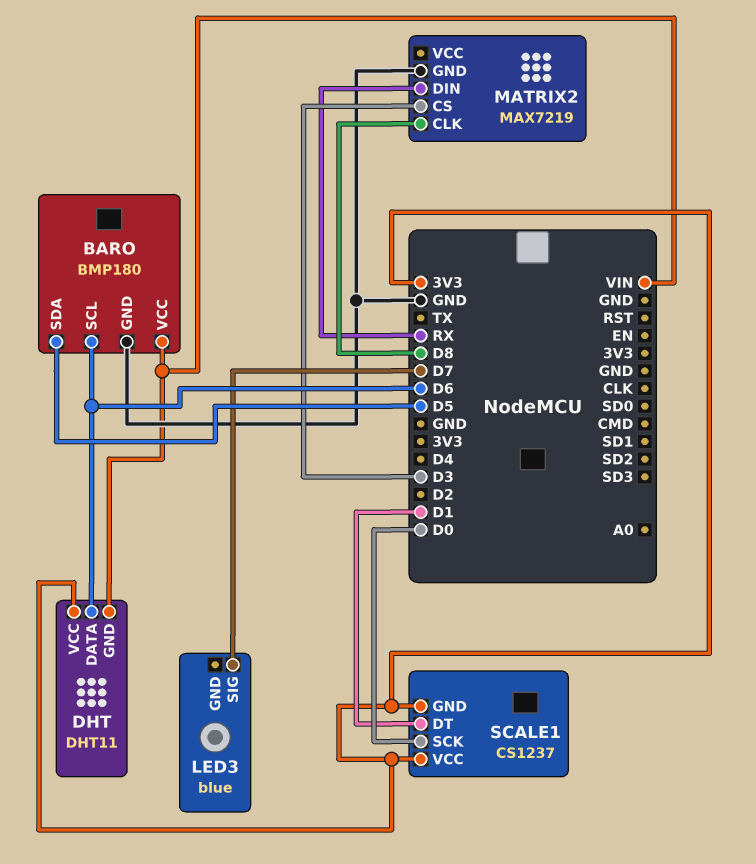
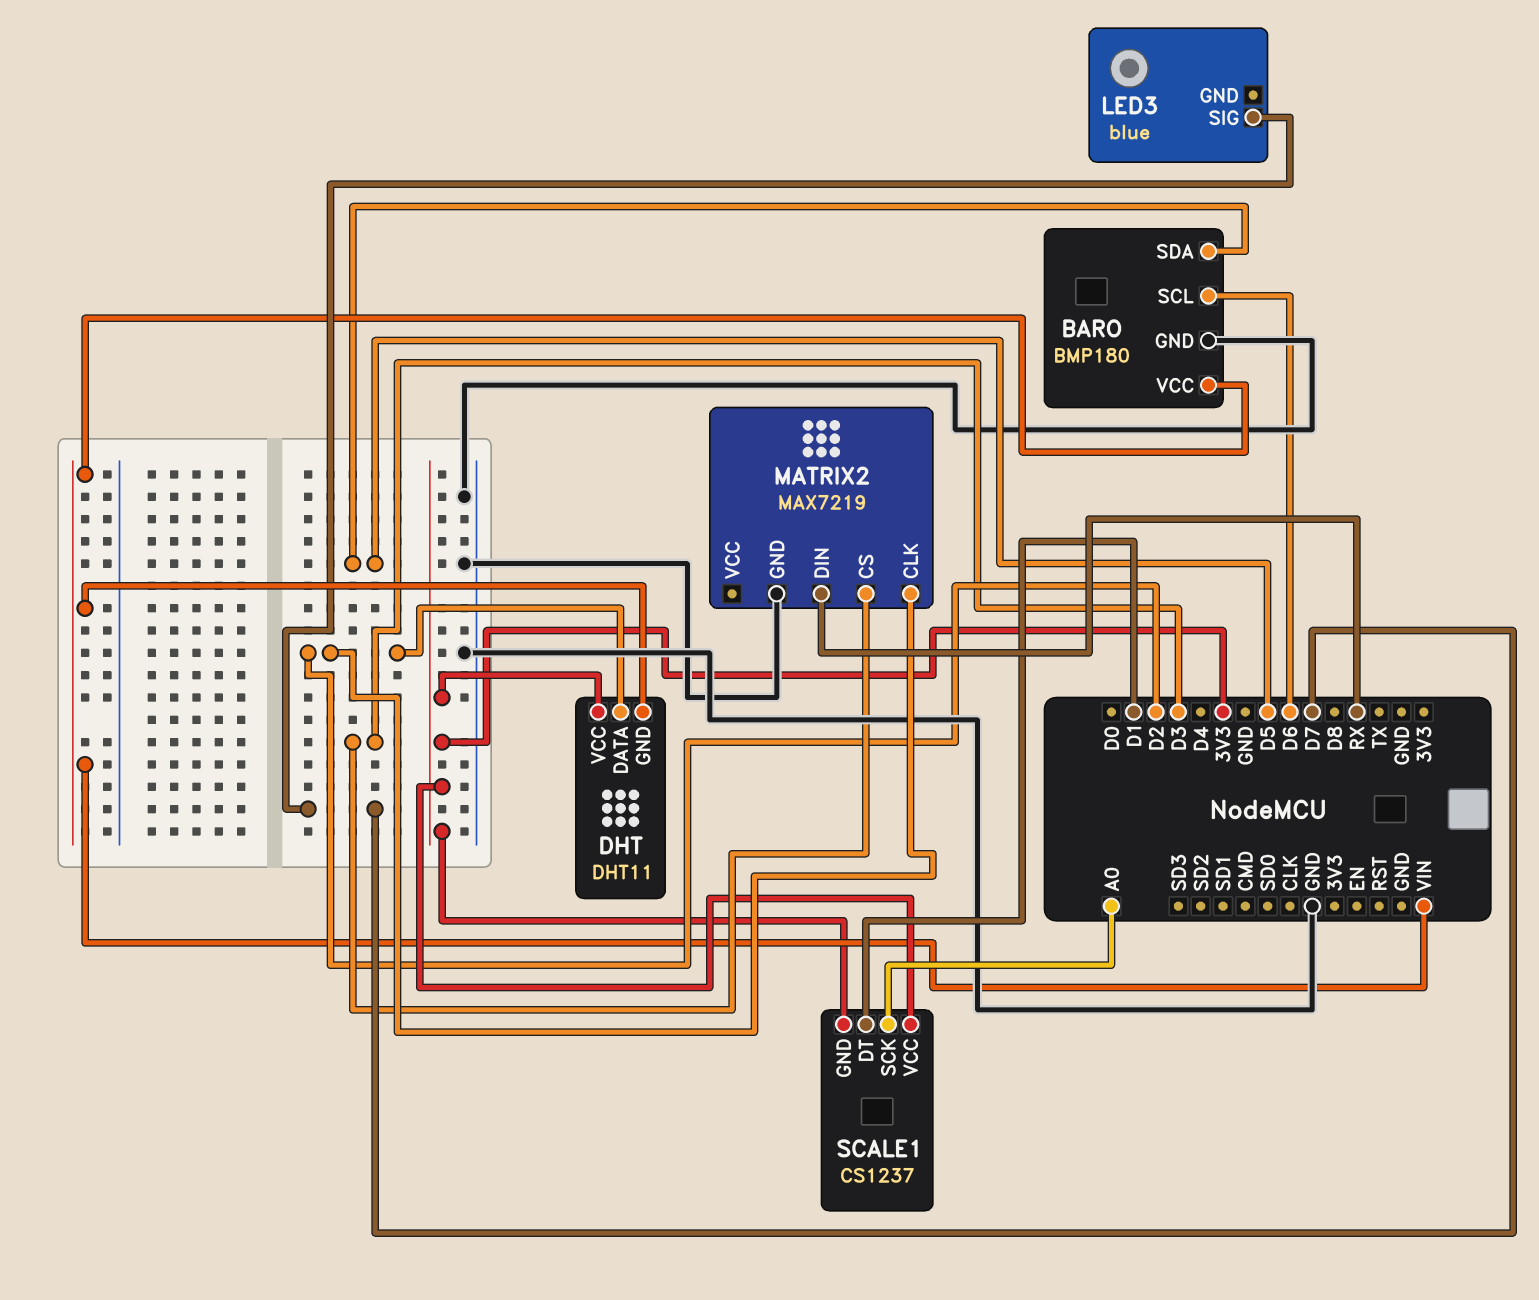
DHT pin DATA: D6 -> D2
MATRIX2 pin CLK: D8 -> D2
SCALE1 pin SCK: D0 -> A0

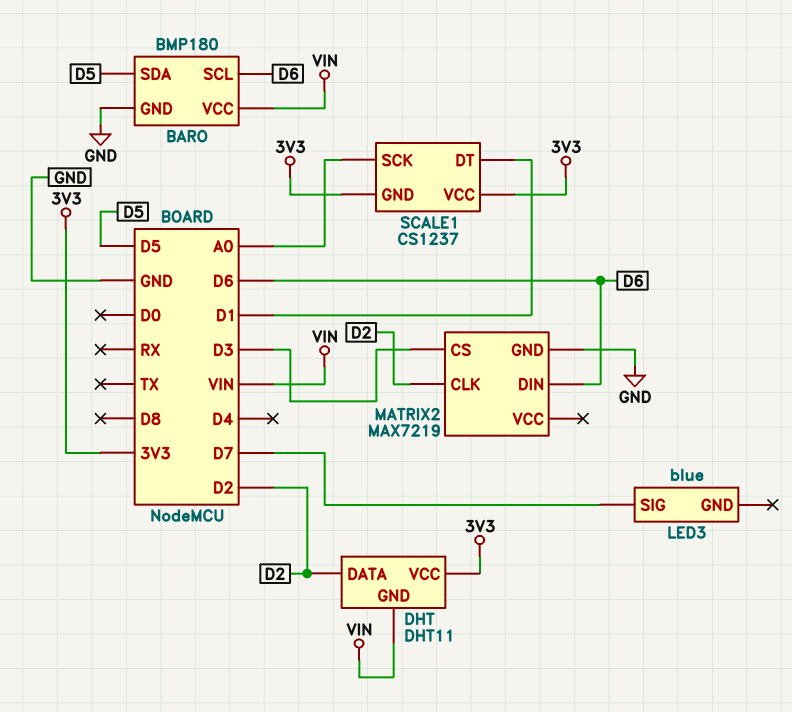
MATRIX2 pin DIN: RX -> D6

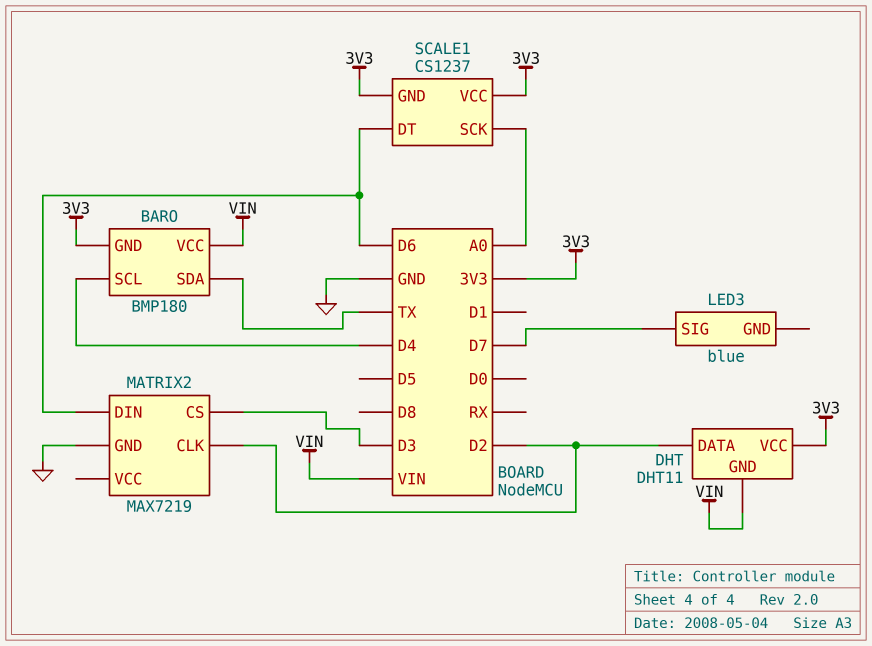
BARO pin GND: GND -> 3V3
BARO pin SCL: D6 -> D4
BARO pin SDA: D5 -> TX
SCALE1 pin DT: D1 -> D6

